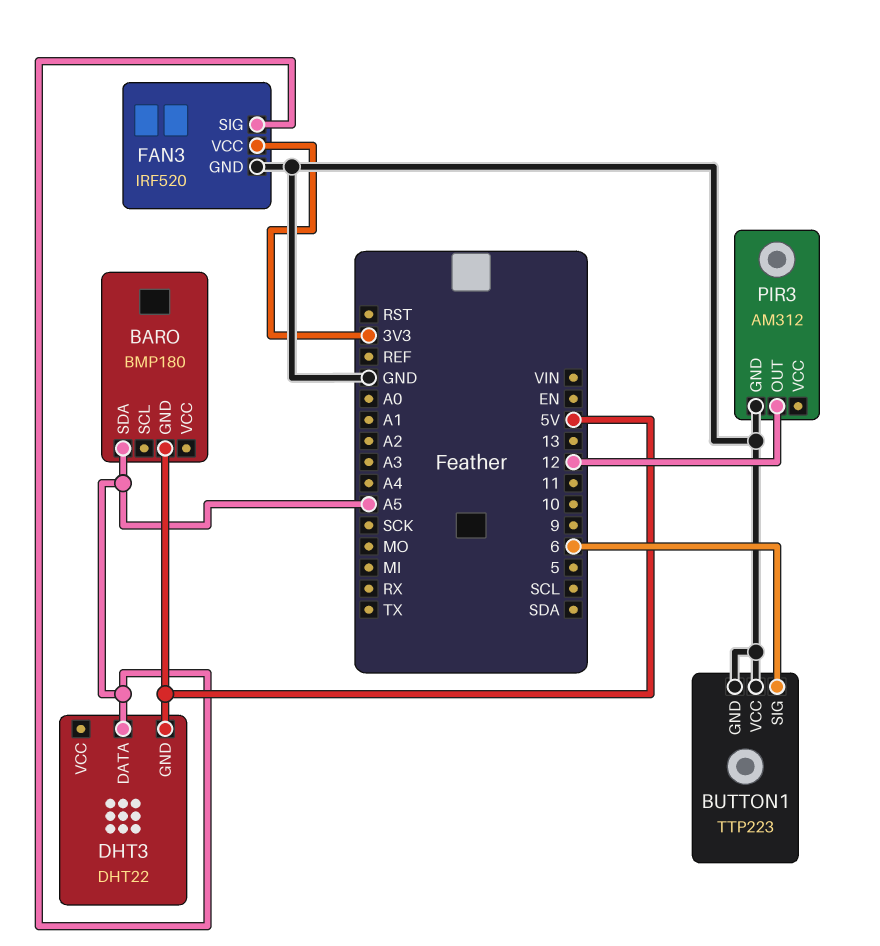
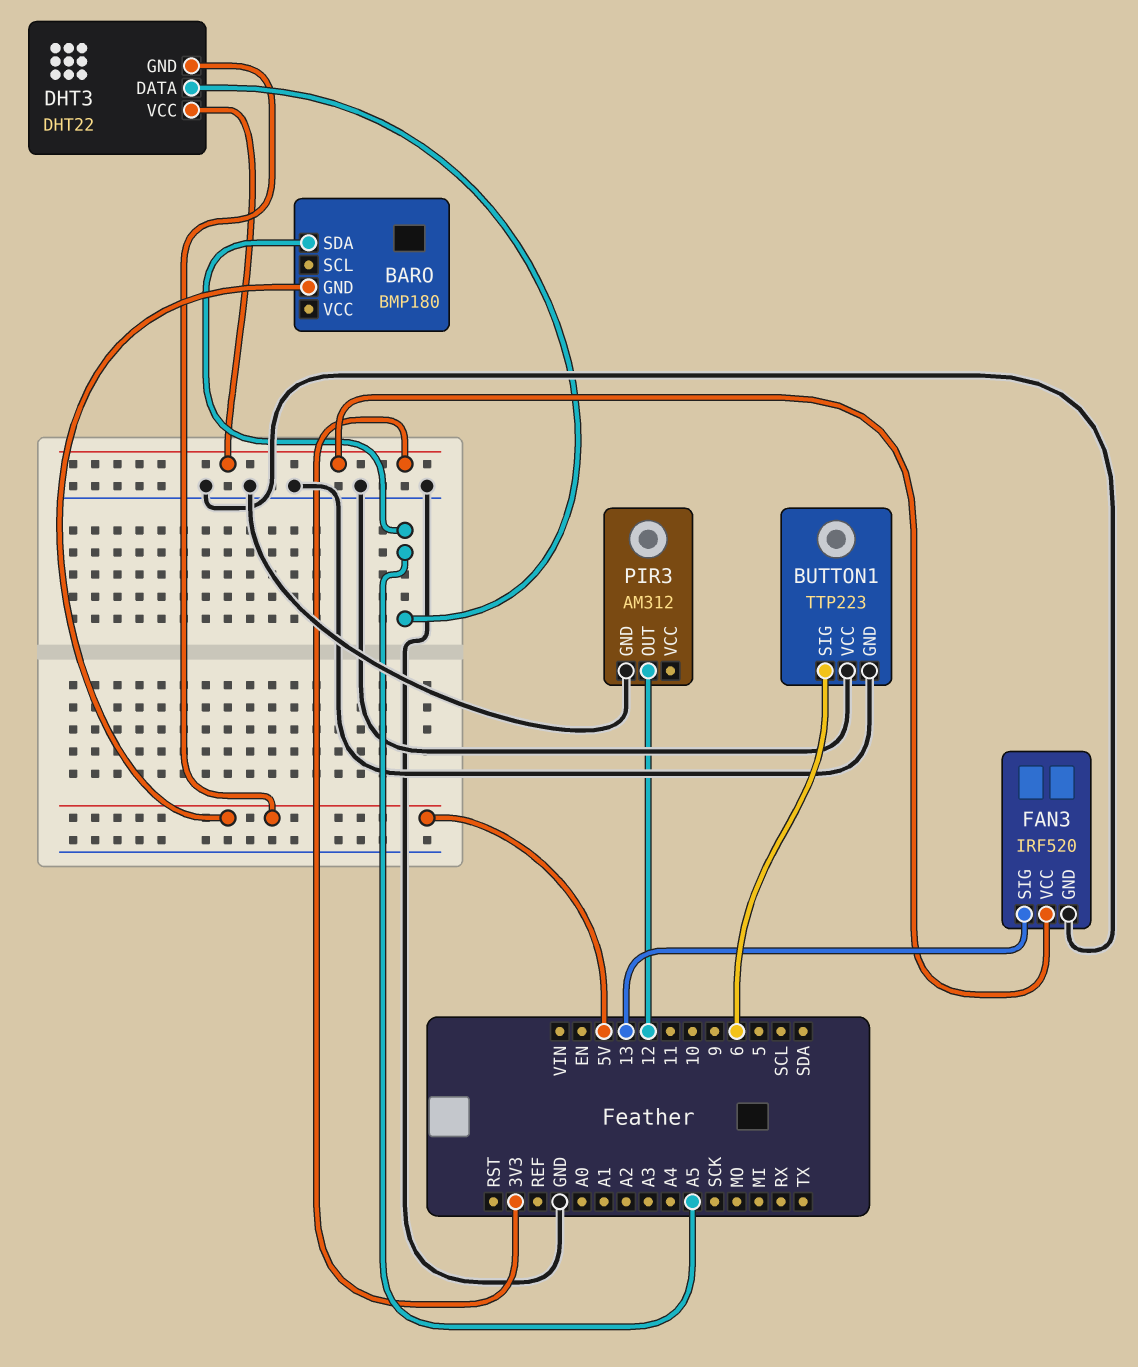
DHT3 pin VCC: none -> 3V3
FAN3 pin SIG: A5 -> 13

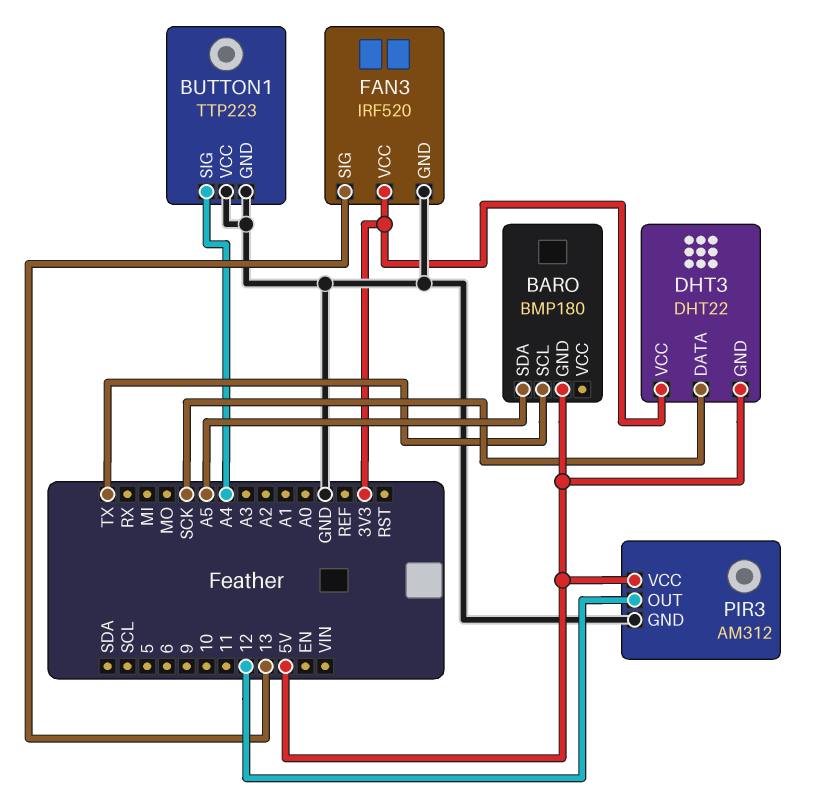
BARO pin SCL: none -> TX
BUTTON1 pin SIG: 6 -> A4
DHT3 pin DATA: A5 -> SCK
PIR3 pin VCC: none -> 5V

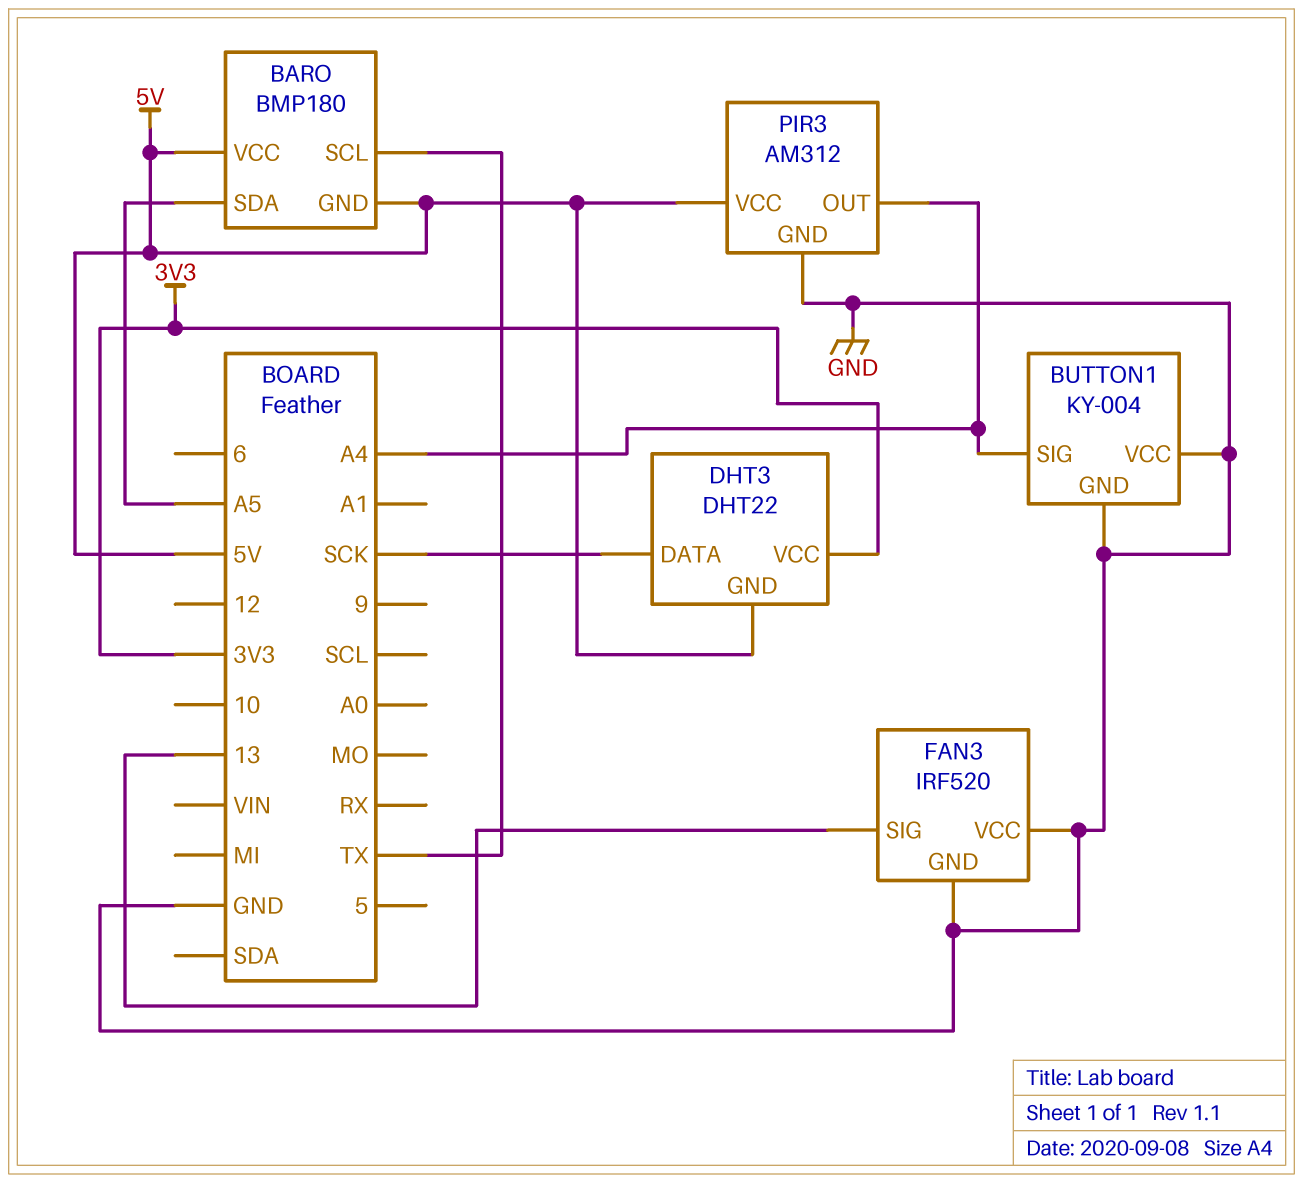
BARO pin VCC: none -> 5V
BUTTON1: TTP223 -> KY-004
FAN3 pin VCC: 3V3 -> GND
PIR3 pin OUT: 12 -> A4

